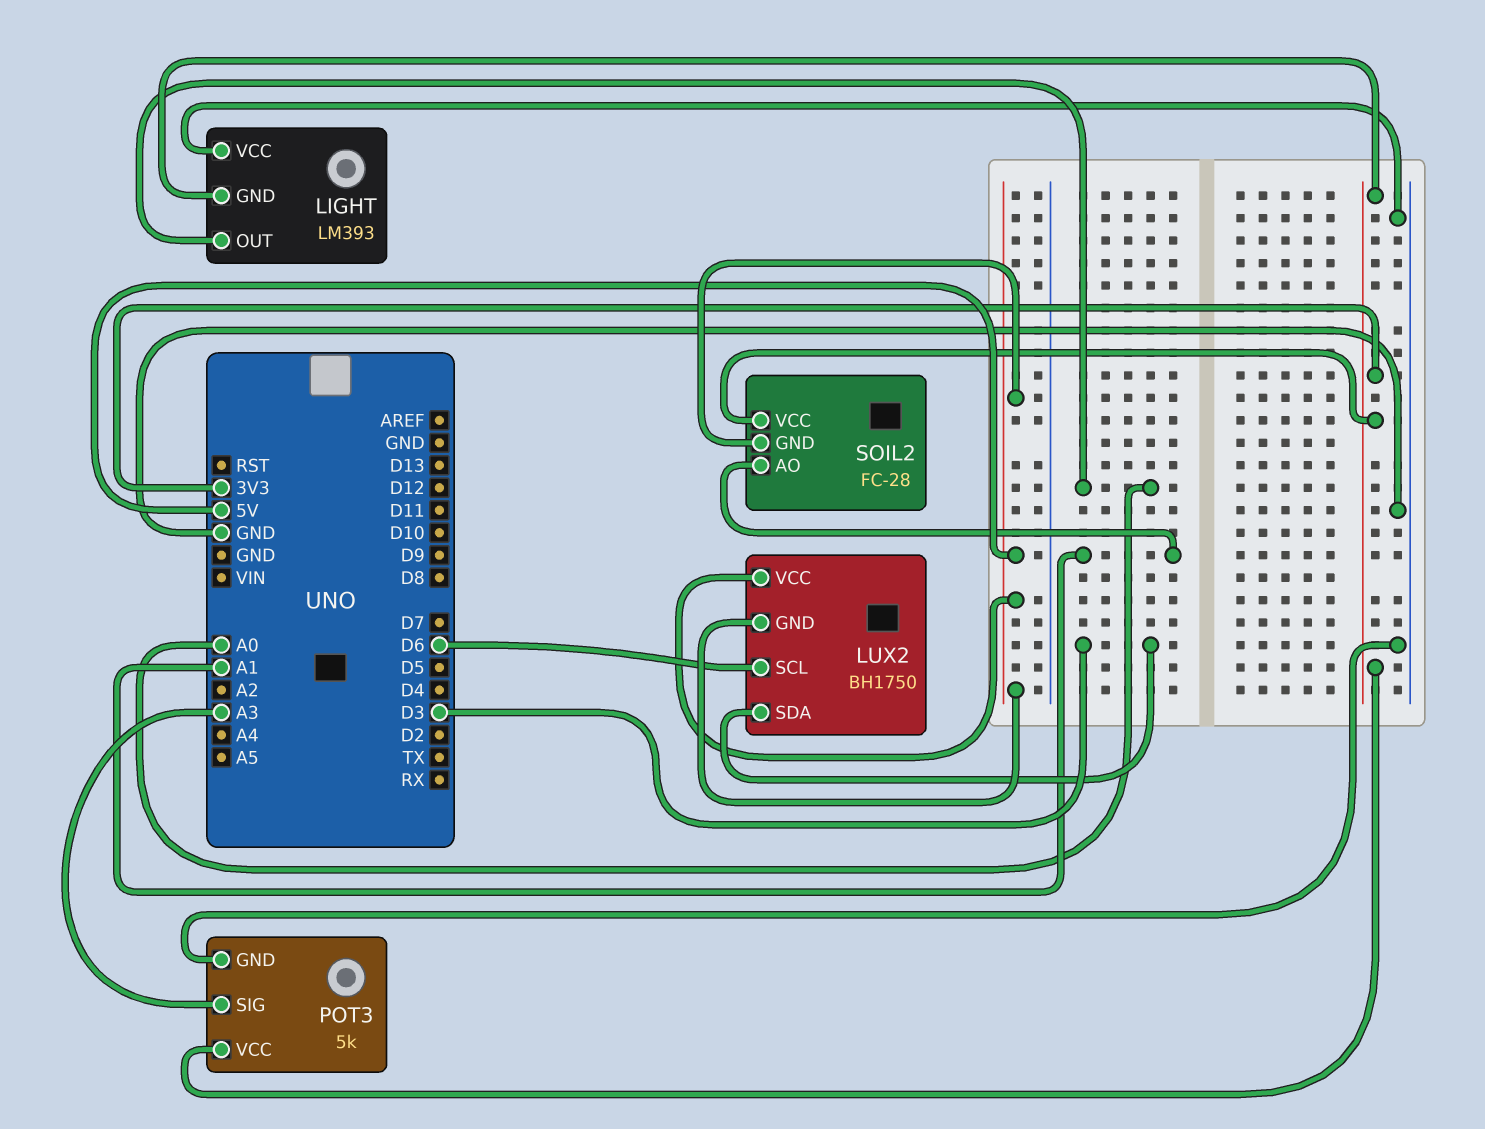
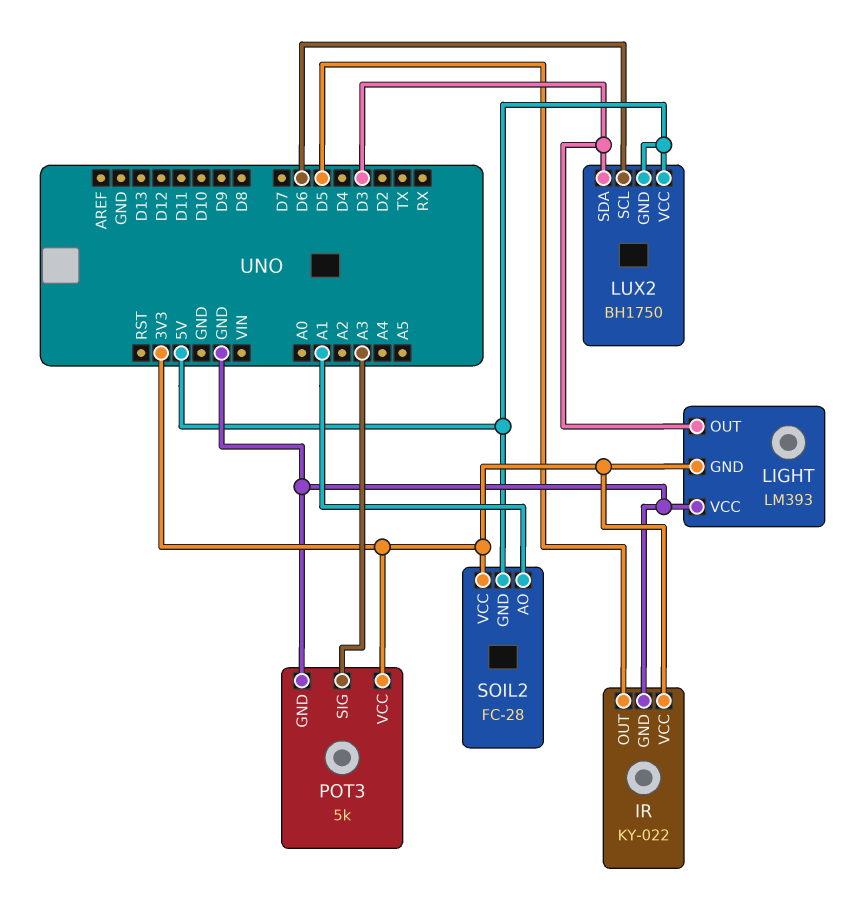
IR: none -> KY-022
IR pin GND: none -> GND
IR pin OUT: none -> D5
IR pin VCC: none -> 3V3
LIGHT pin OUT: A0 -> D3

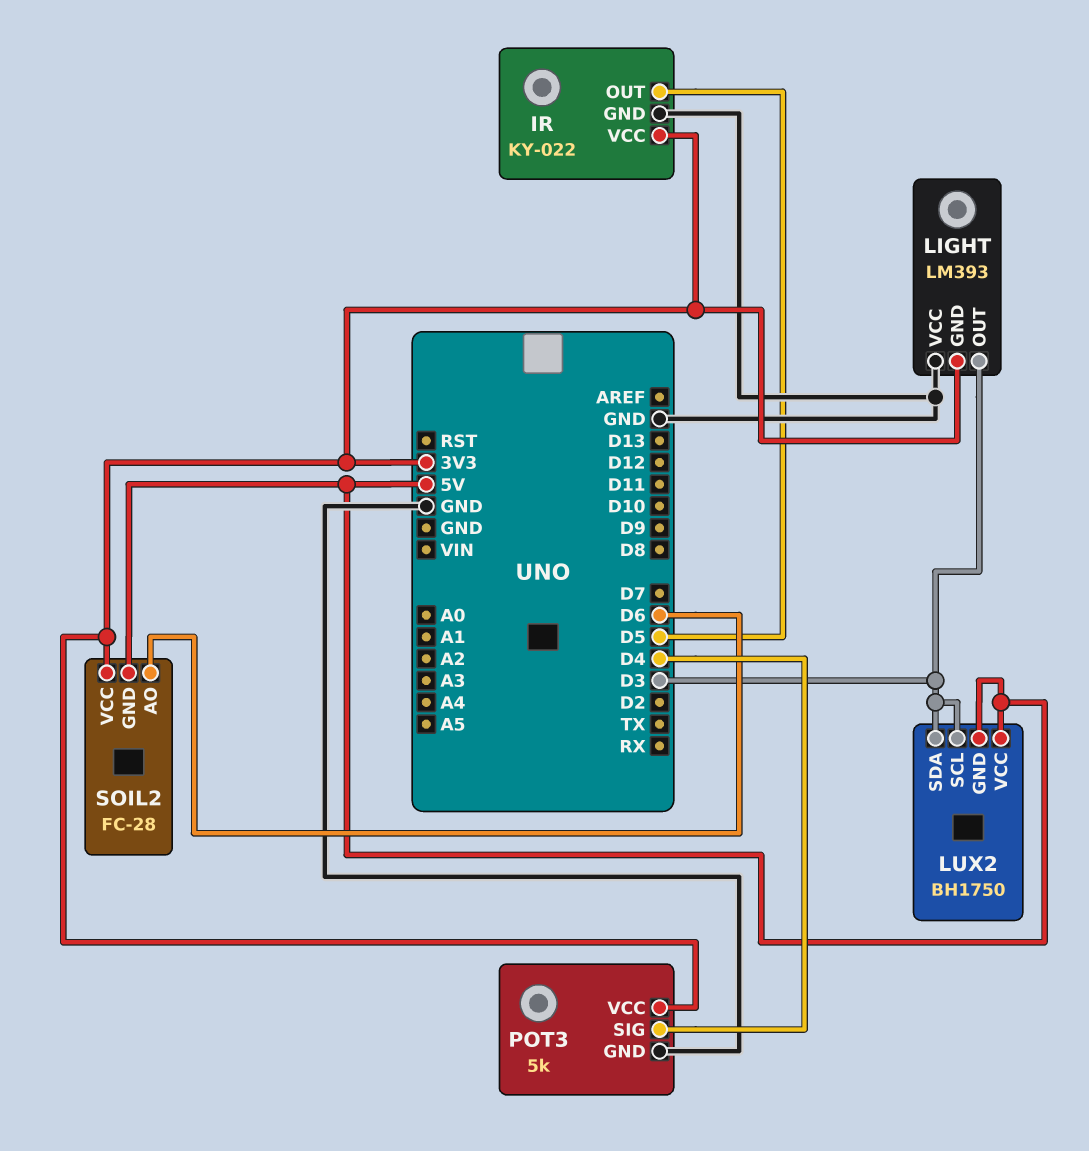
LUX2 pin SCL: D6 -> D3
POT3 pin SIG: A3 -> D4
SOIL2 pin AO: A1 -> D6

